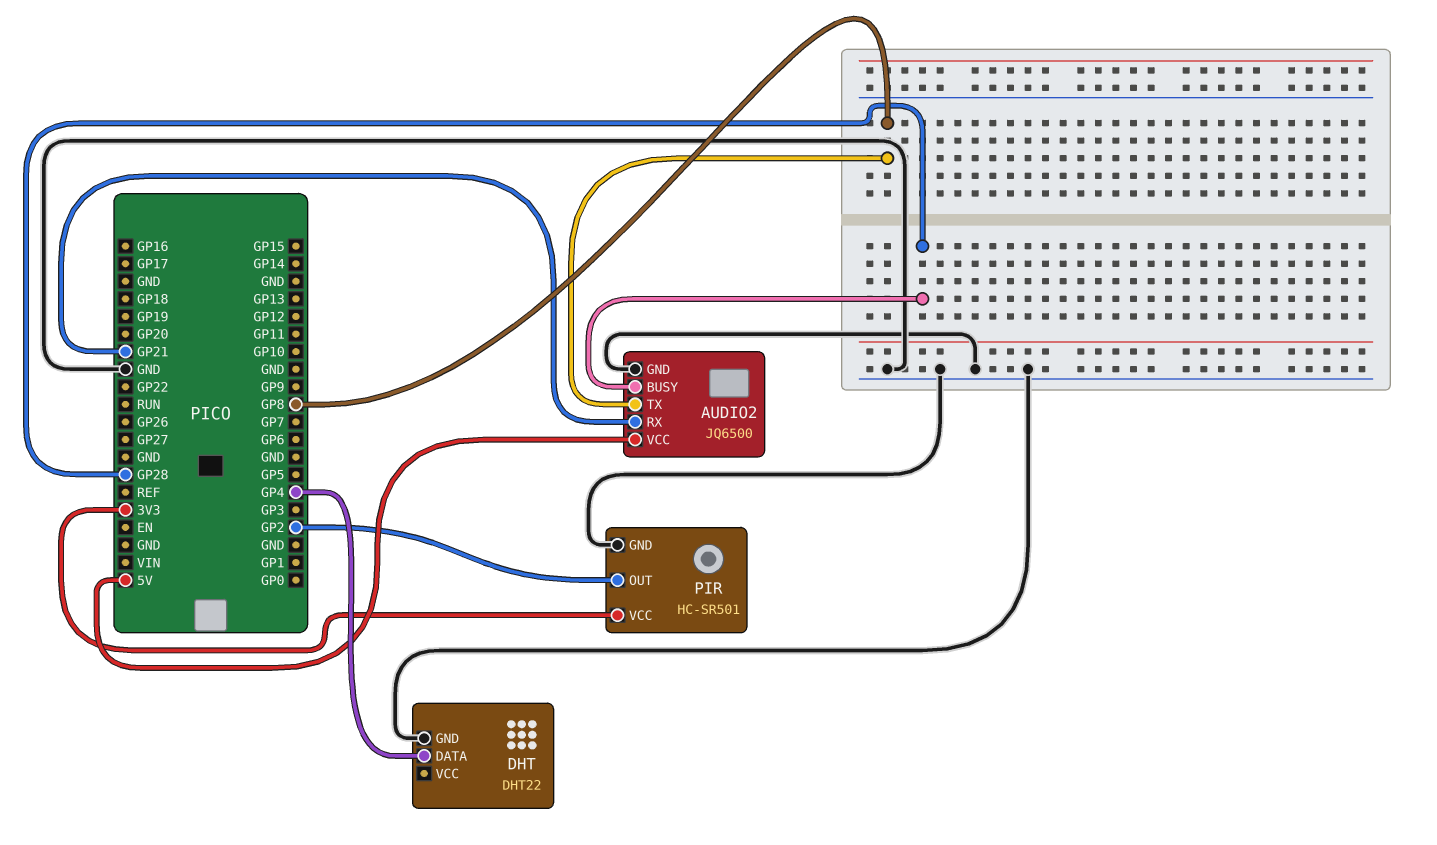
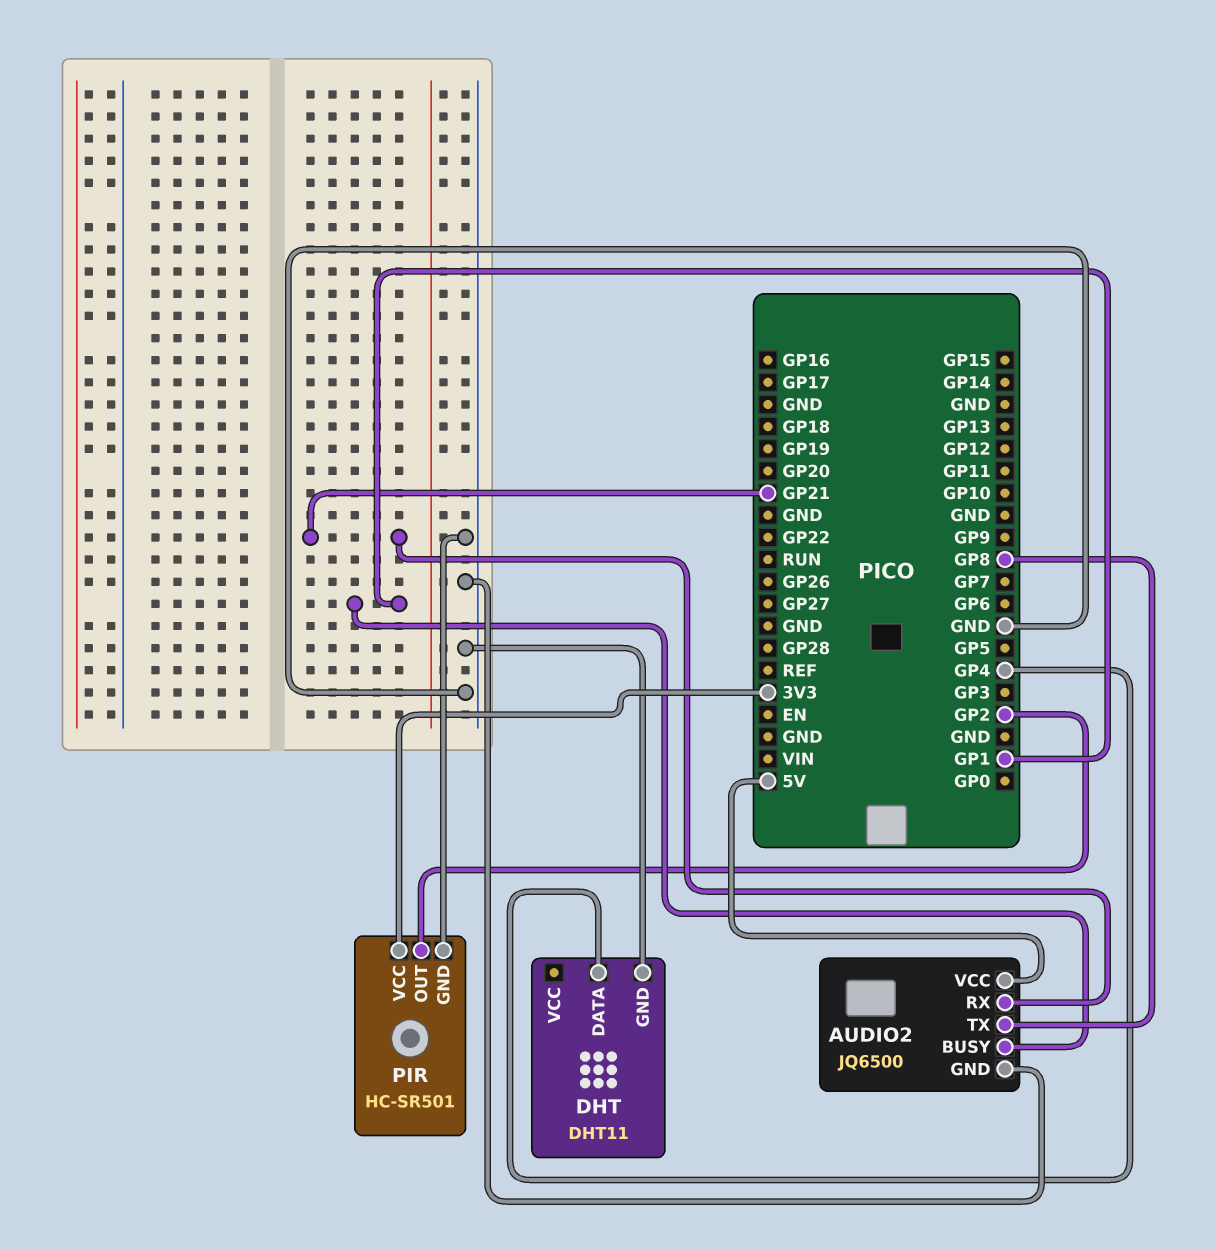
AUDIO2 pin BUSY: GP28 -> GP1
DHT: DHT22 -> DHT11

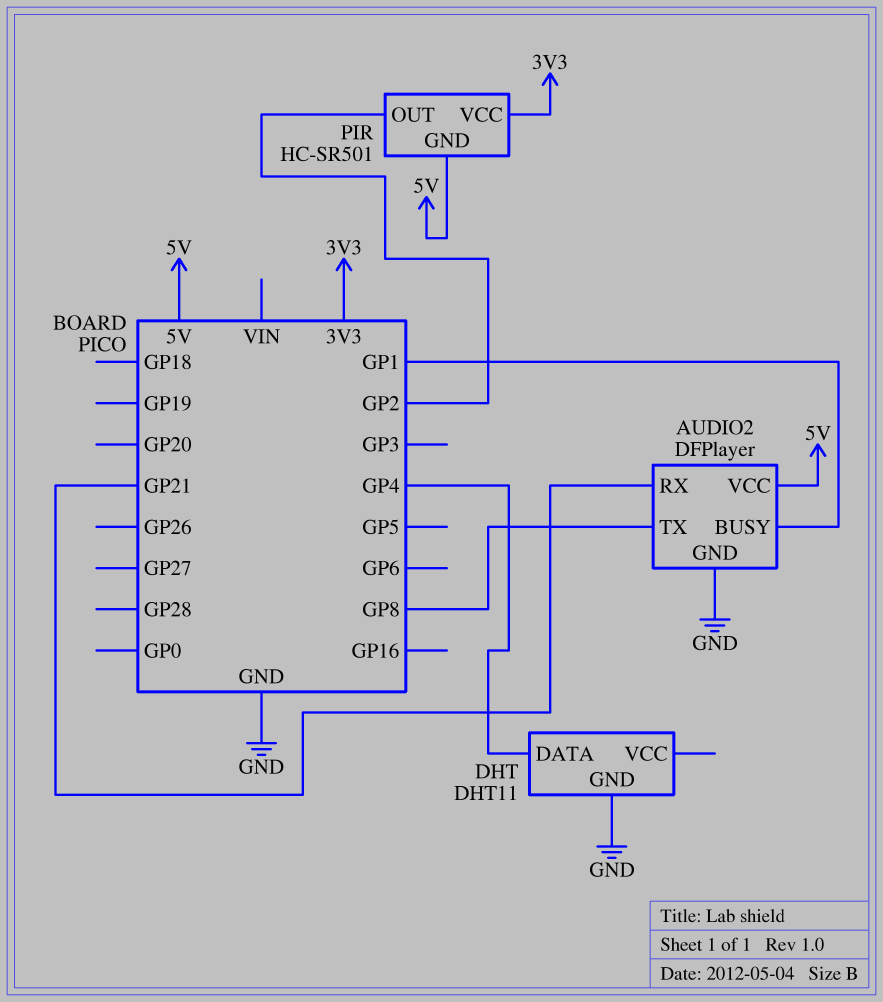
AUDIO2: JQ6500 -> DFPlayer
PIR pin GND: GND -> 5V

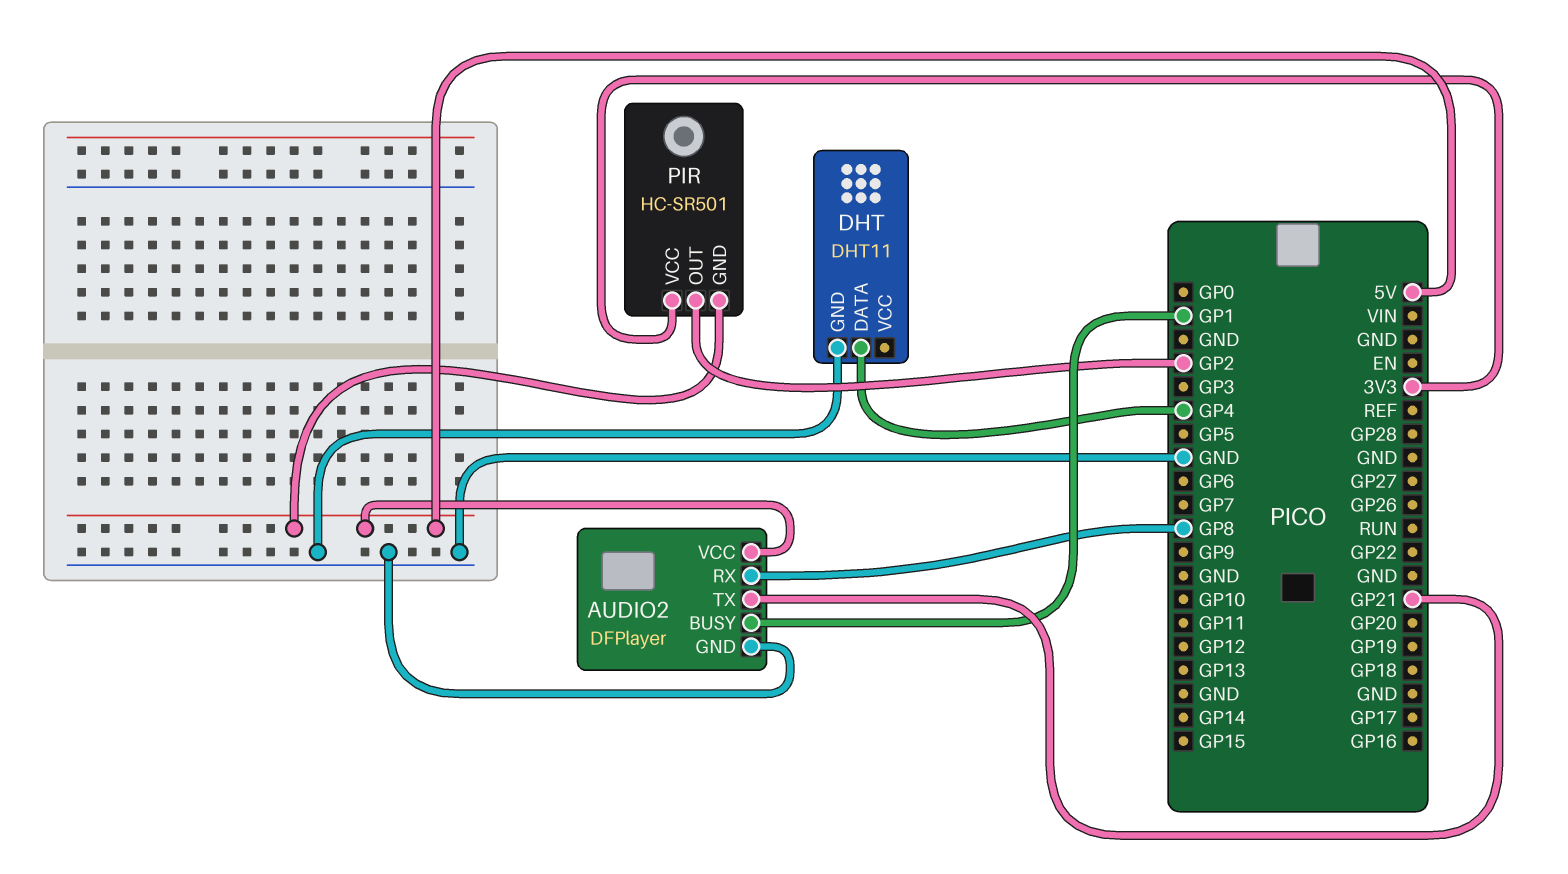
AUDIO2 pin RX: GP21 -> GP8
AUDIO2 pin TX: GP8 -> GP21

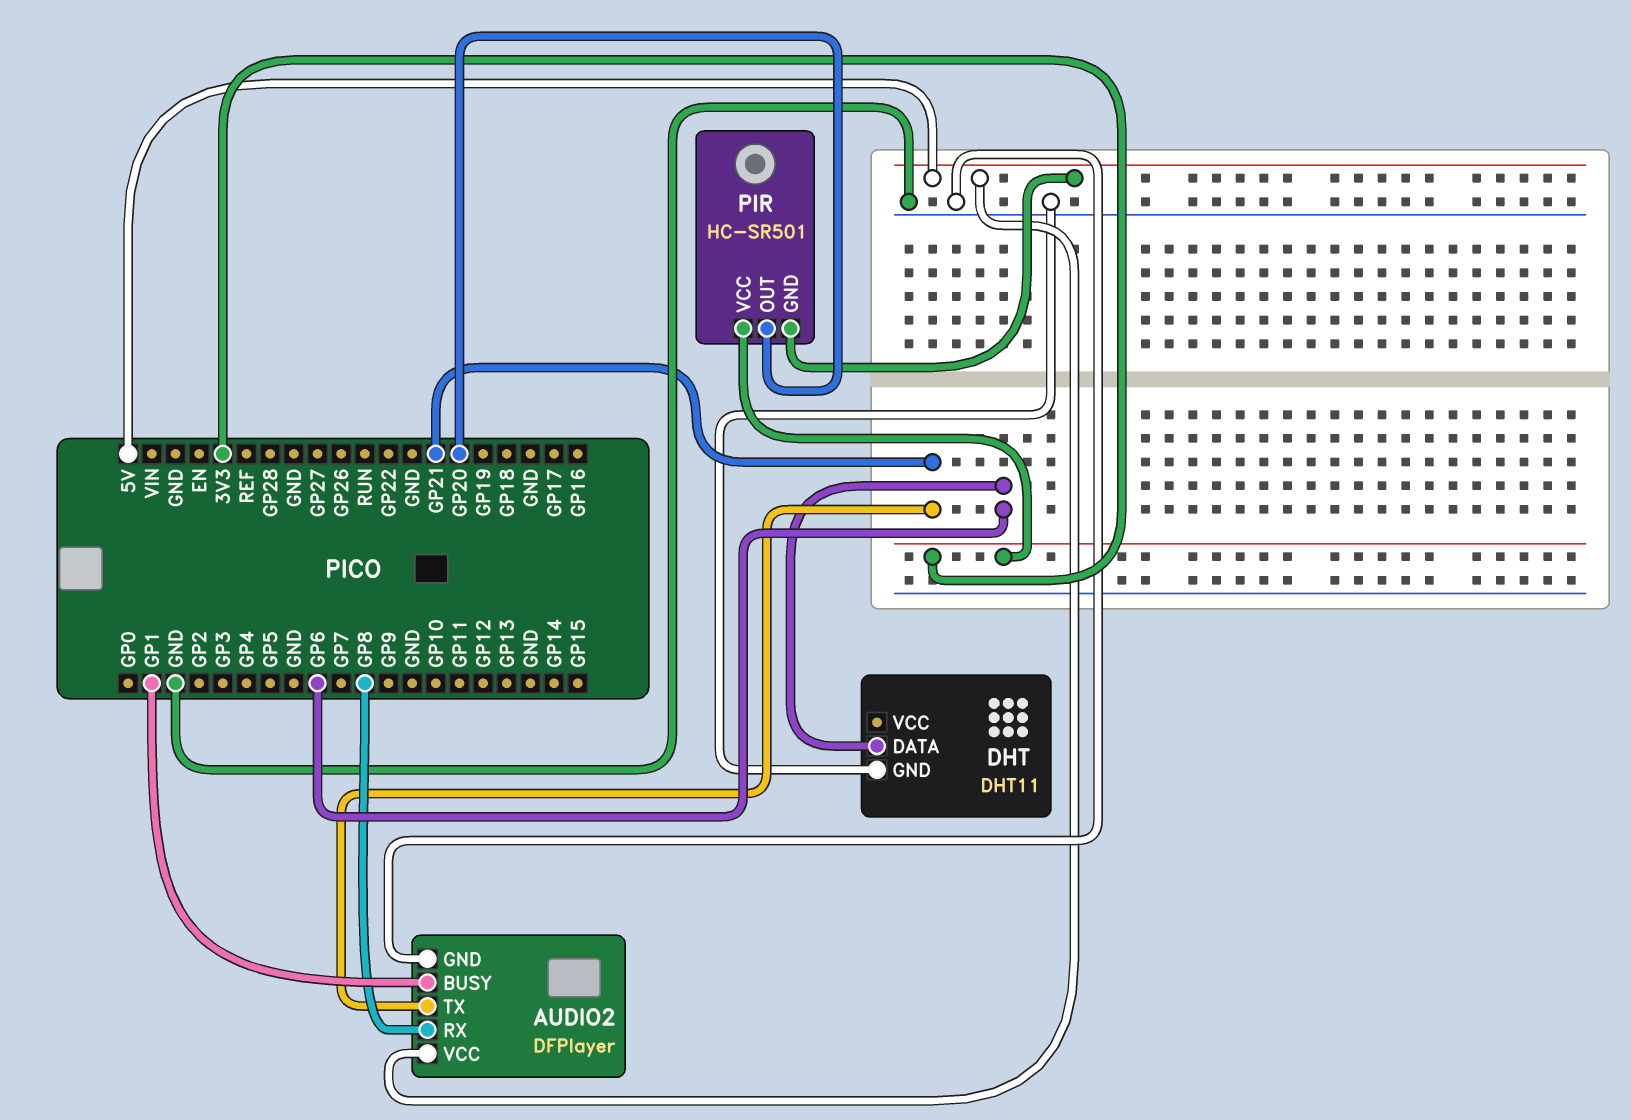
DHT pin DATA: GP4 -> GP6
PIR pin OUT: GP2 -> GP20

